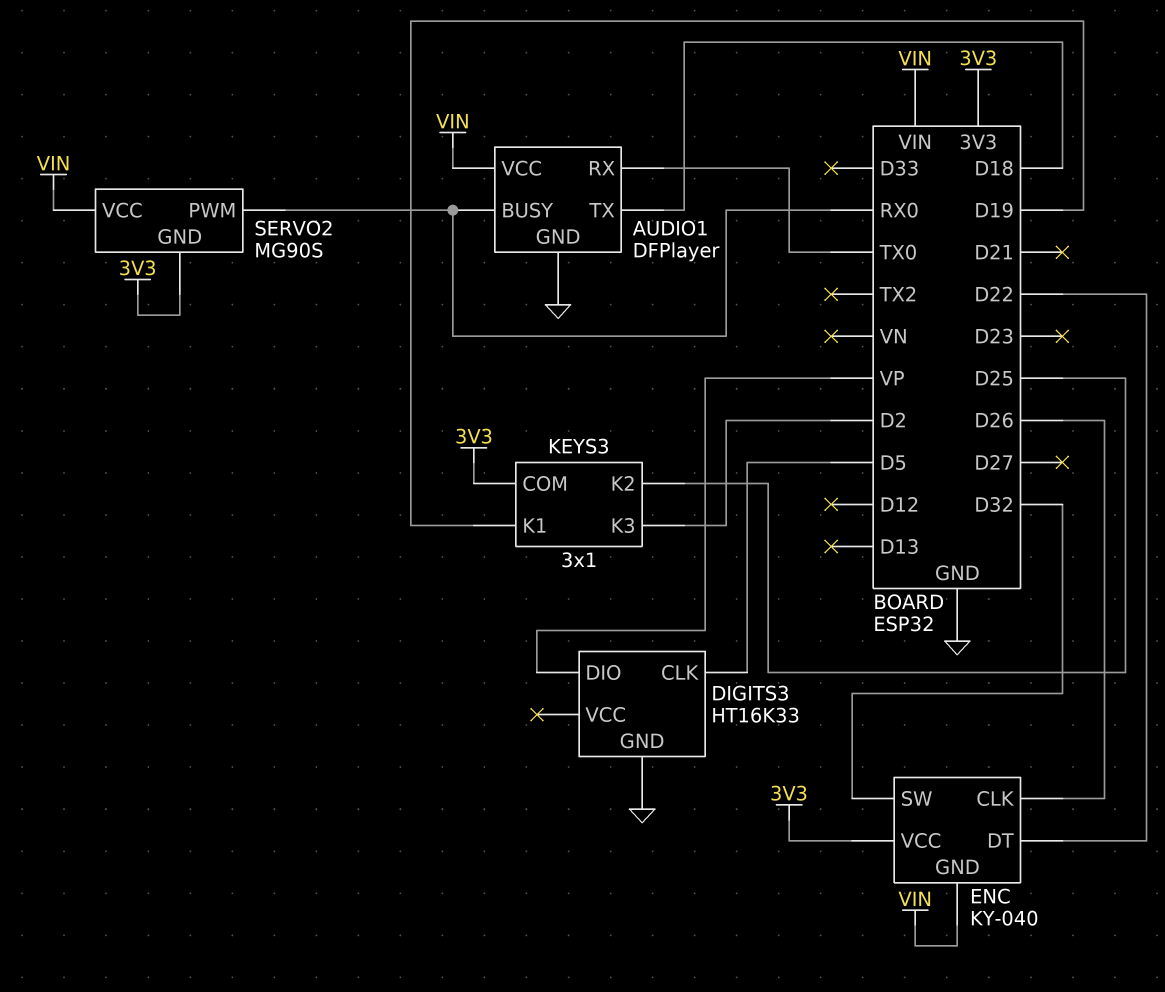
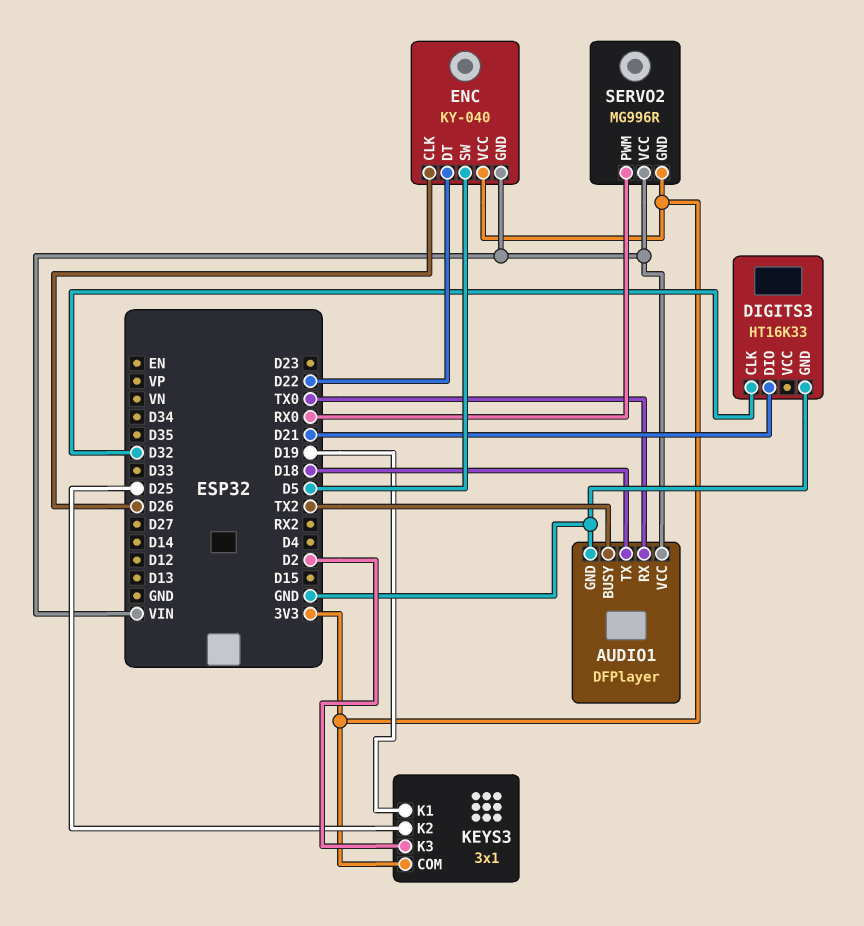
AUDIO1 pin BUSY: RX0 -> TX2
DIGITS3 pin CLK: D5 -> D32
DIGITS3 pin DIO: VP -> D21
ENC pin SW: D32 -> D5
SERVO2: MG90S -> MG996R

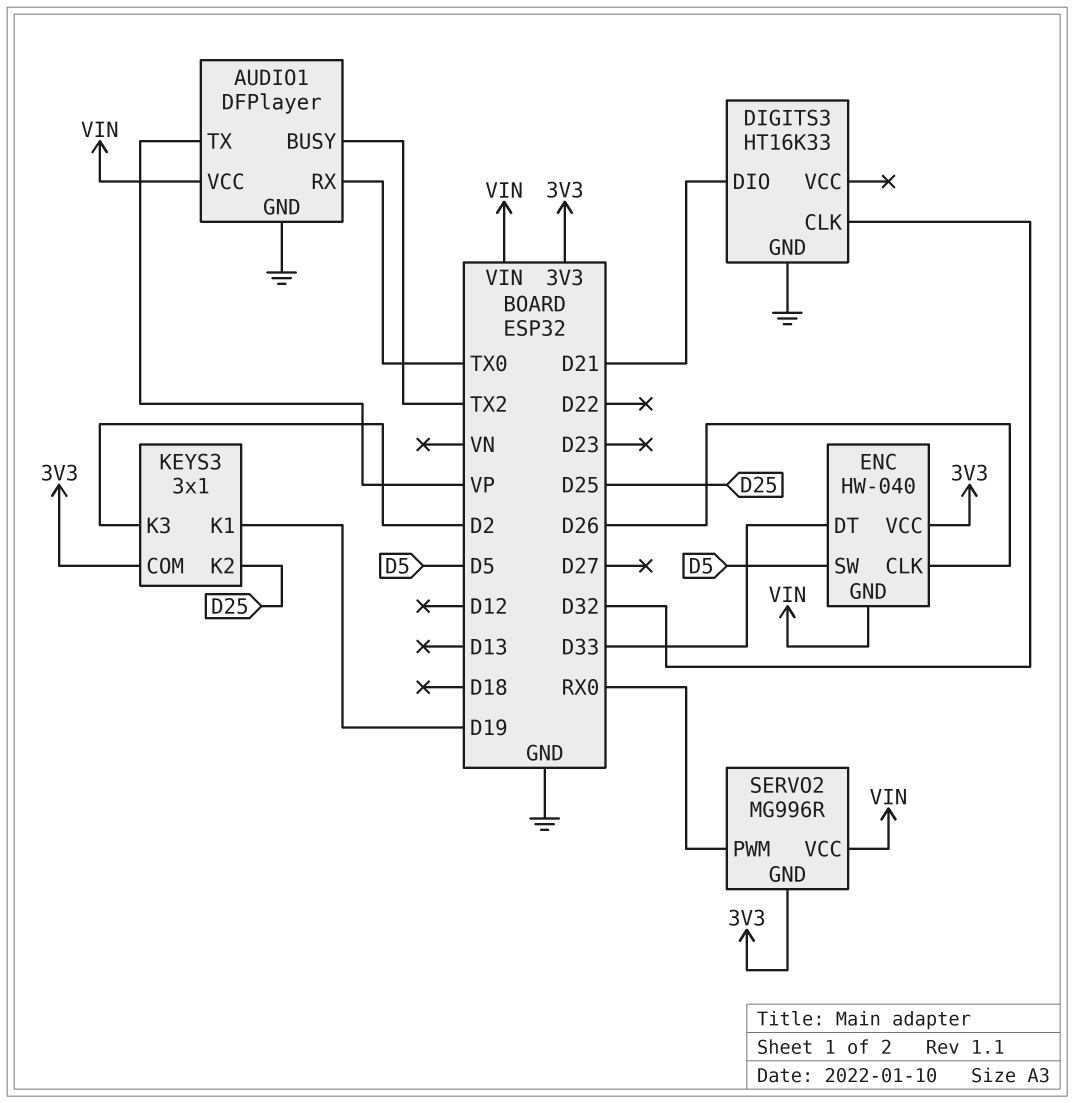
AUDIO1 pin TX: D18 -> VP
ENC: KY-040 -> HW-040
ENC pin DT: D22 -> D33

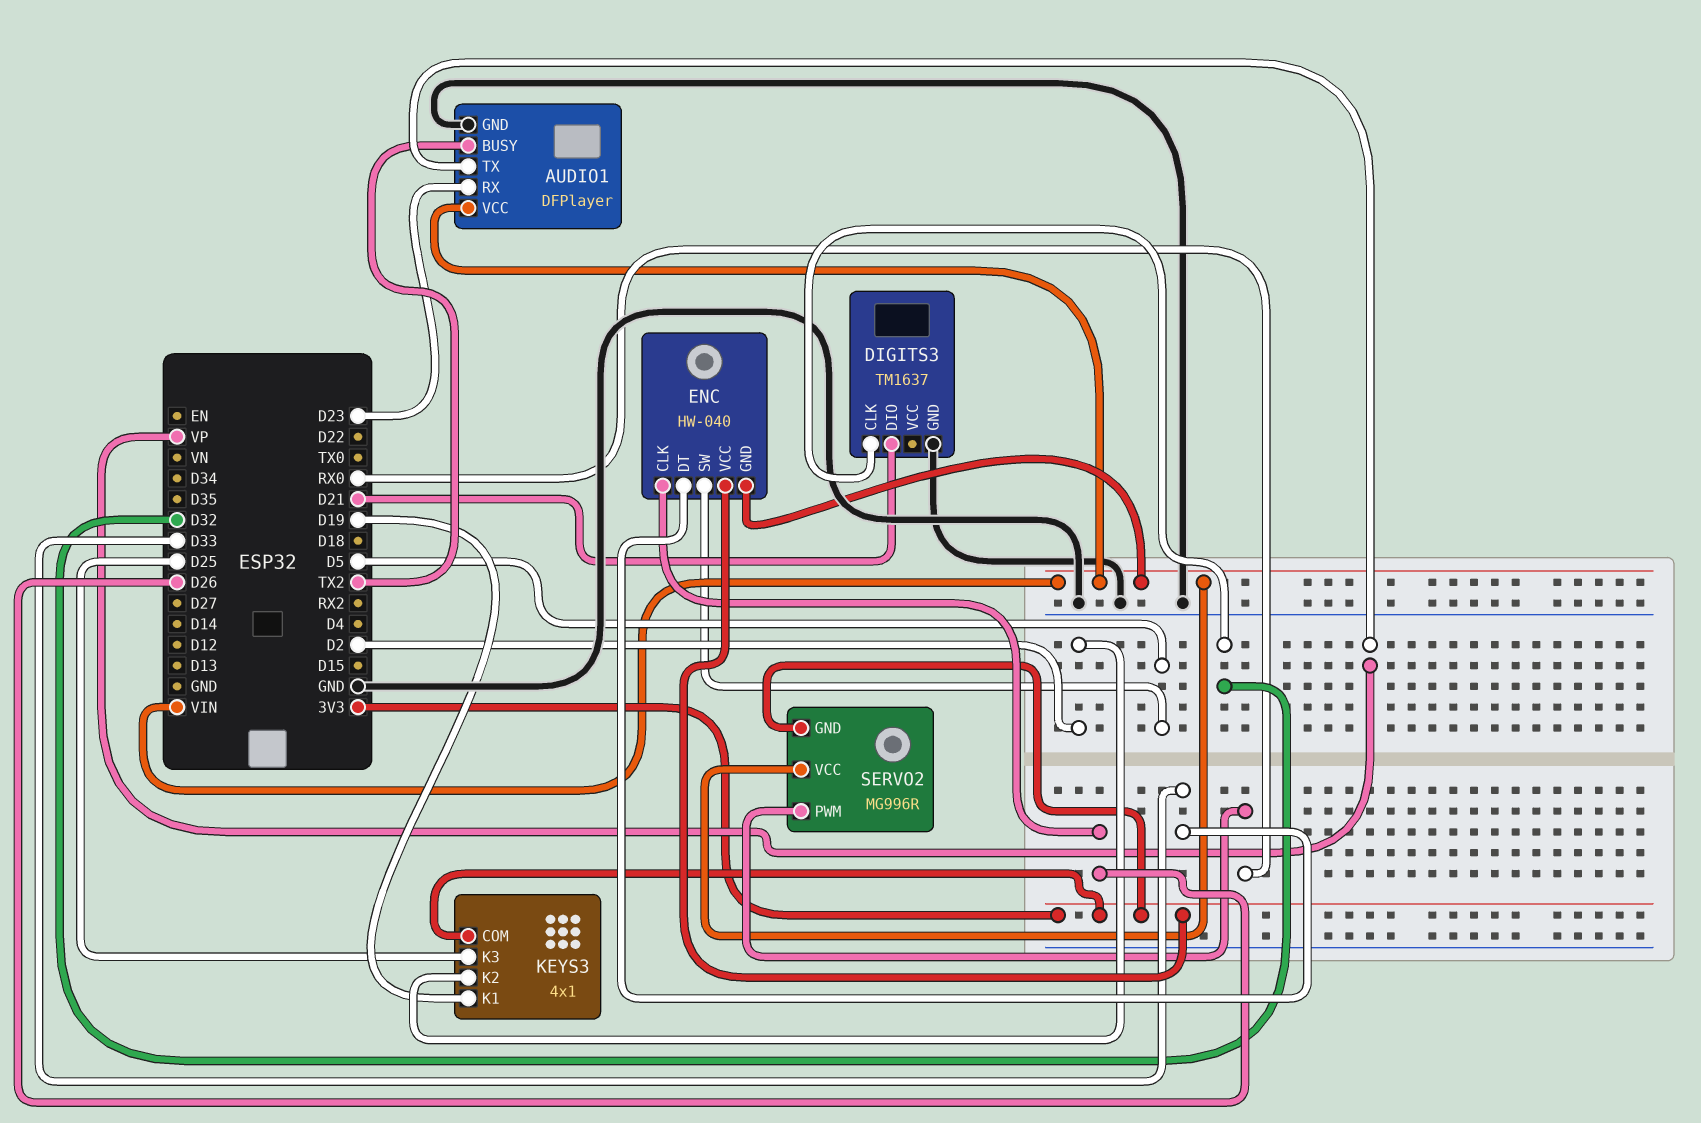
AUDIO1 pin RX: TX0 -> D23
DIGITS3: HT16K33 -> TM1637
KEYS3: 3x1 -> 4x1
KEYS3 pin K2: D25 -> D2
KEYS3 pin K3: D2 -> D25

